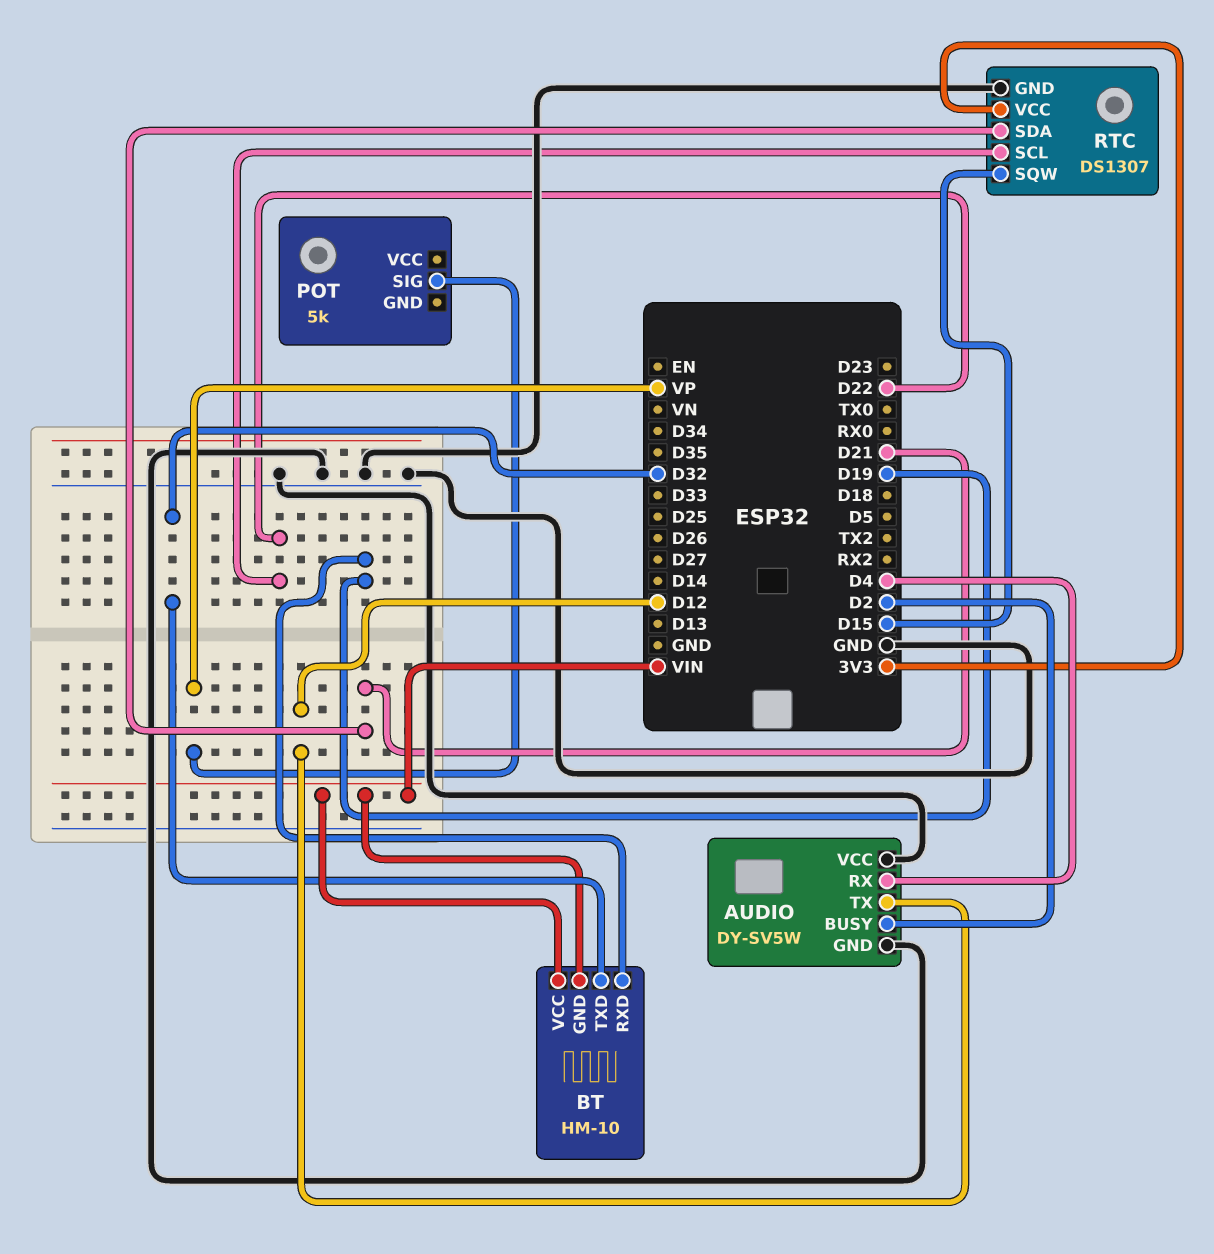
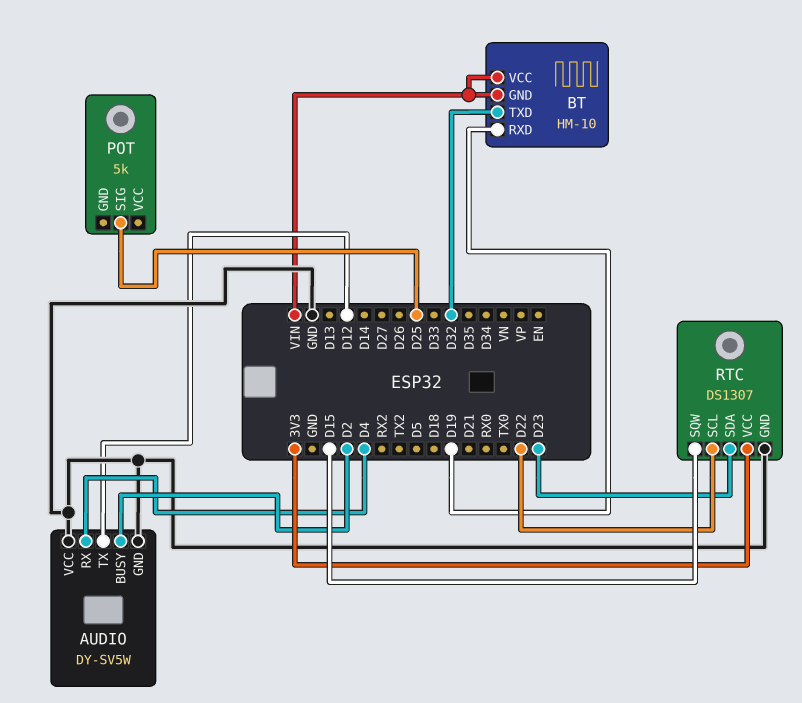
POT pin SIG: VP -> D25
RTC pin SDA: D21 -> D23

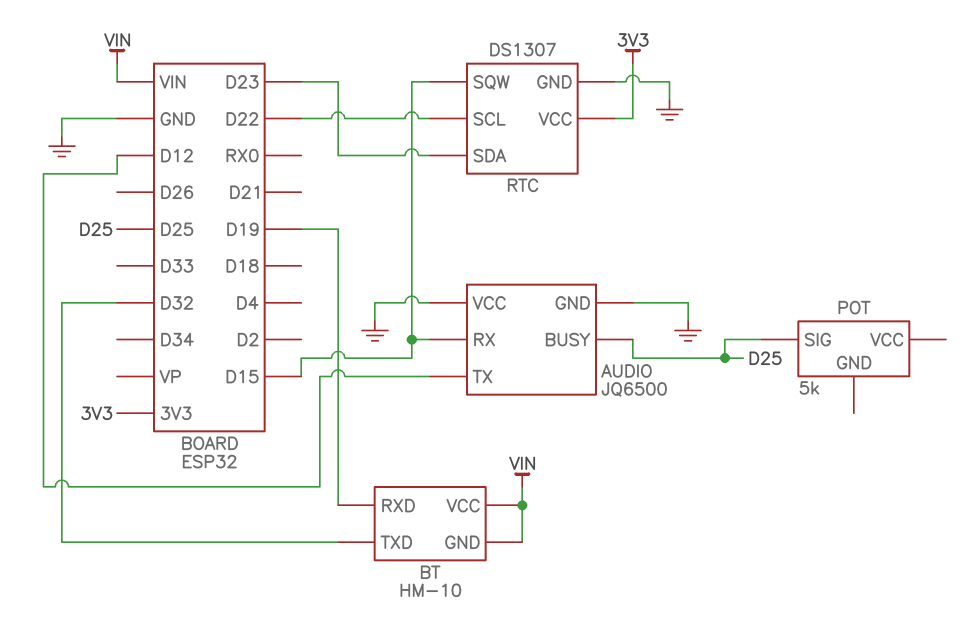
AUDIO: DY-SV5W -> JQ6500
AUDIO pin BUSY: D2 -> D25
AUDIO pin RX: D4 -> D15

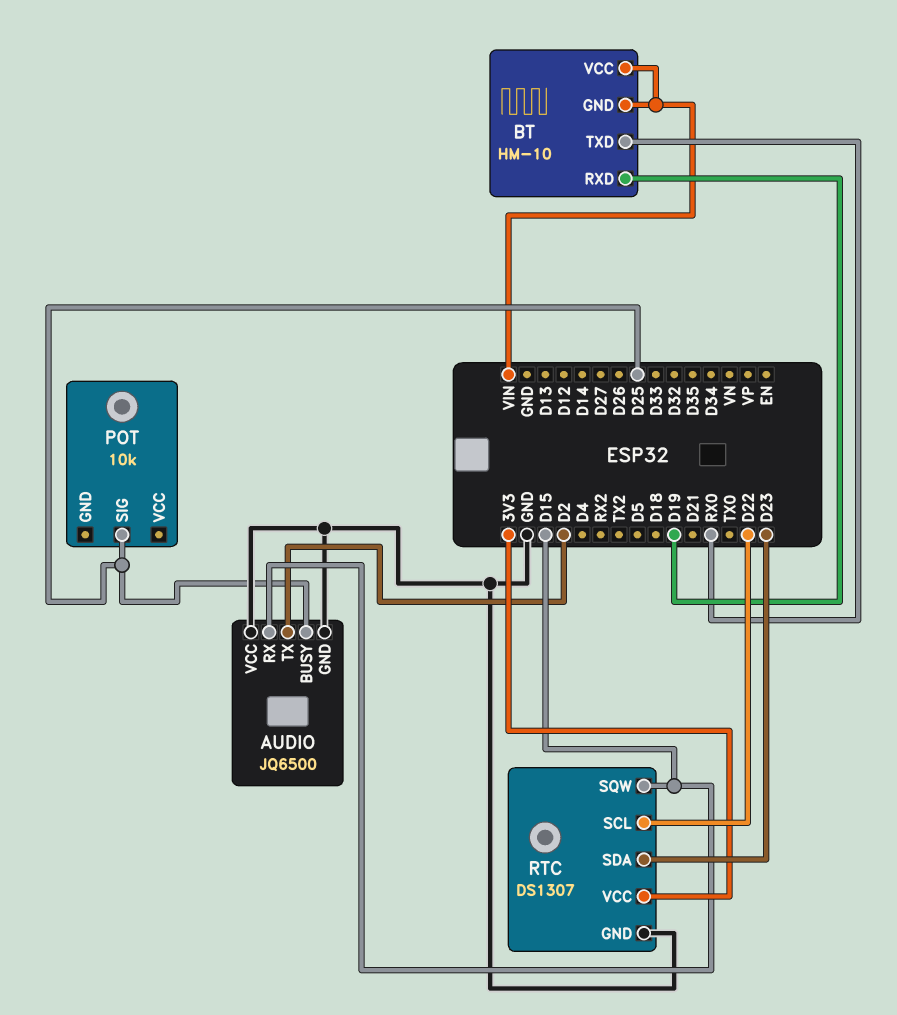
AUDIO pin TX: D12 -> D2
BT pin TXD: D32 -> RX0
POT: 5k -> 10k

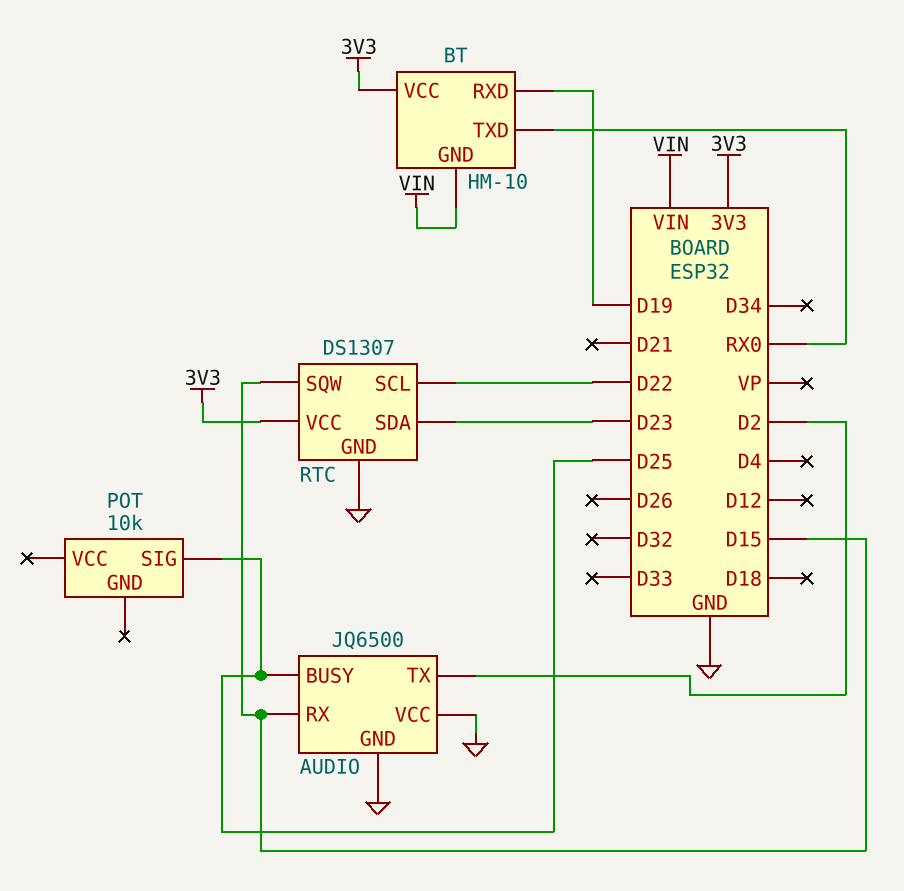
BT pin VCC: VIN -> 3V3

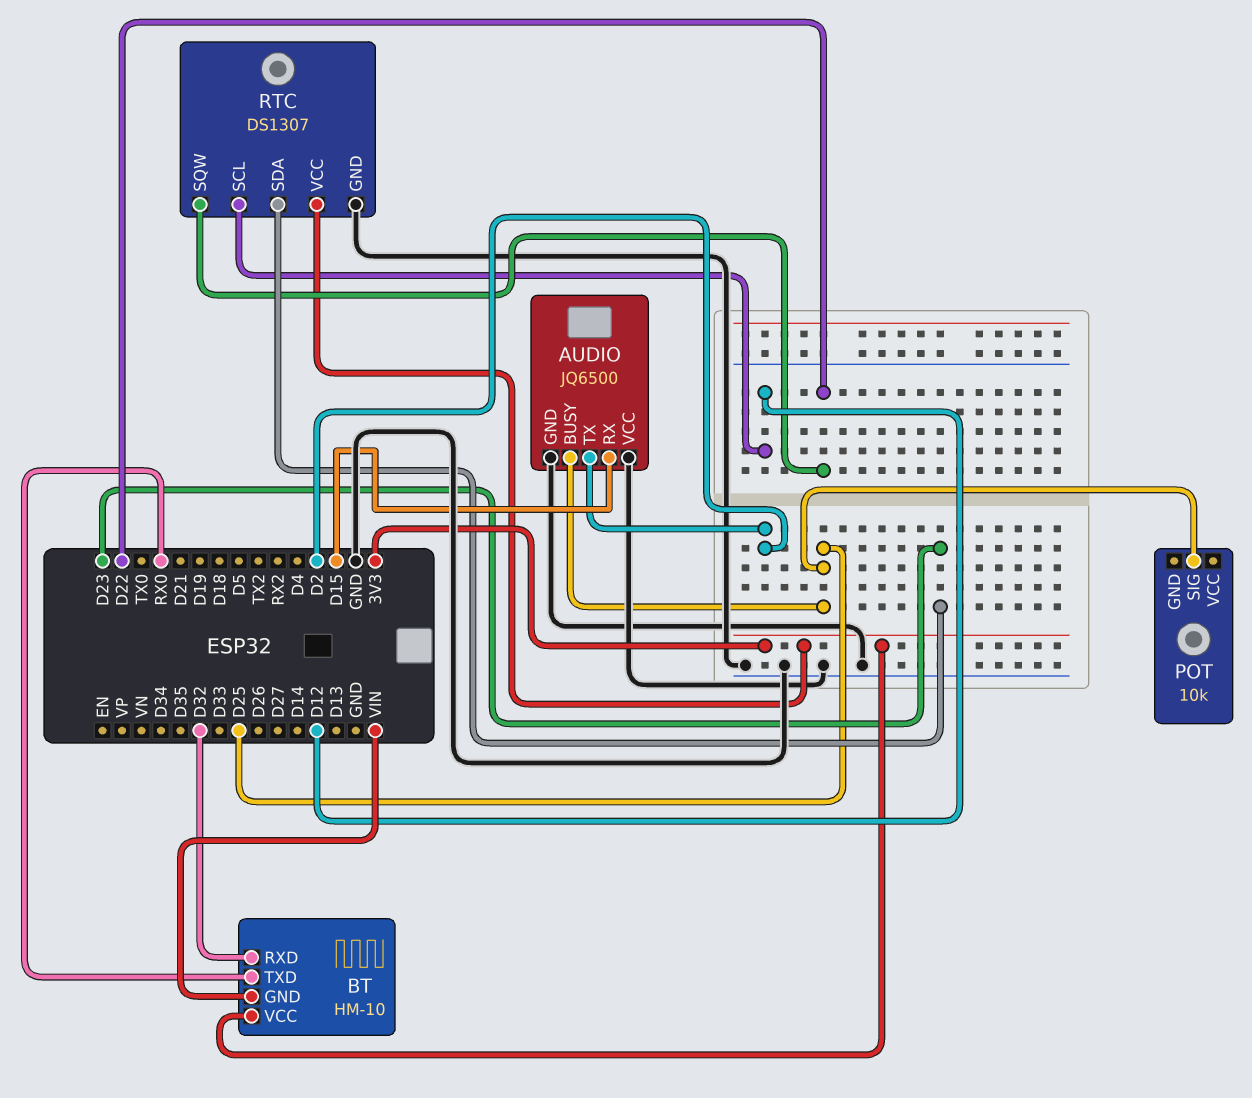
BT pin RXD: D19 -> D32
RTC pin SCL: D22 -> D12
RTC pin SQW: D15 -> D22

